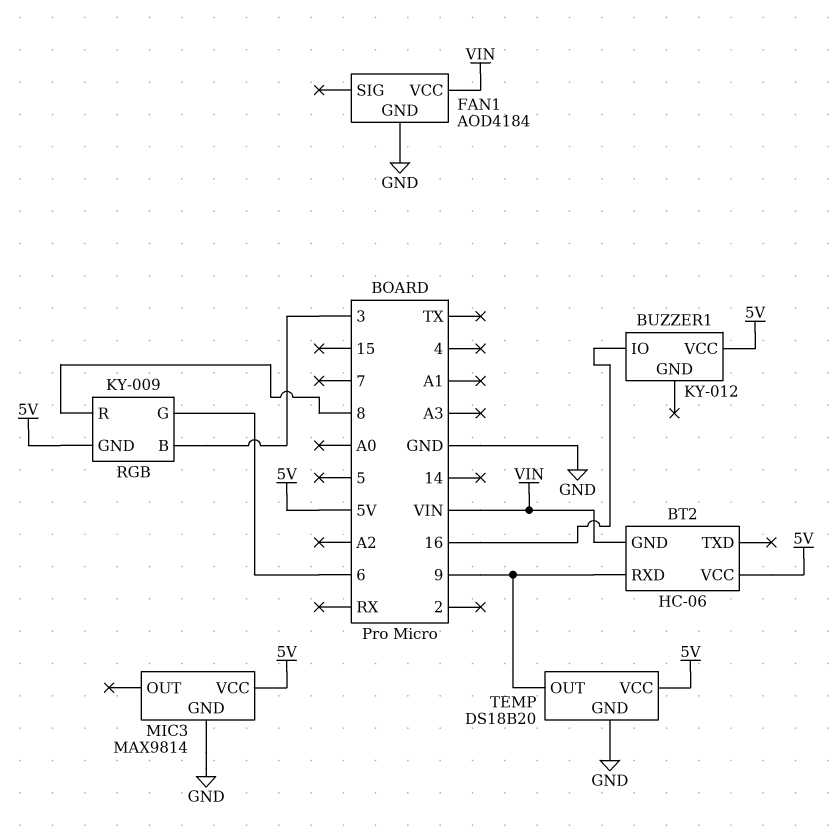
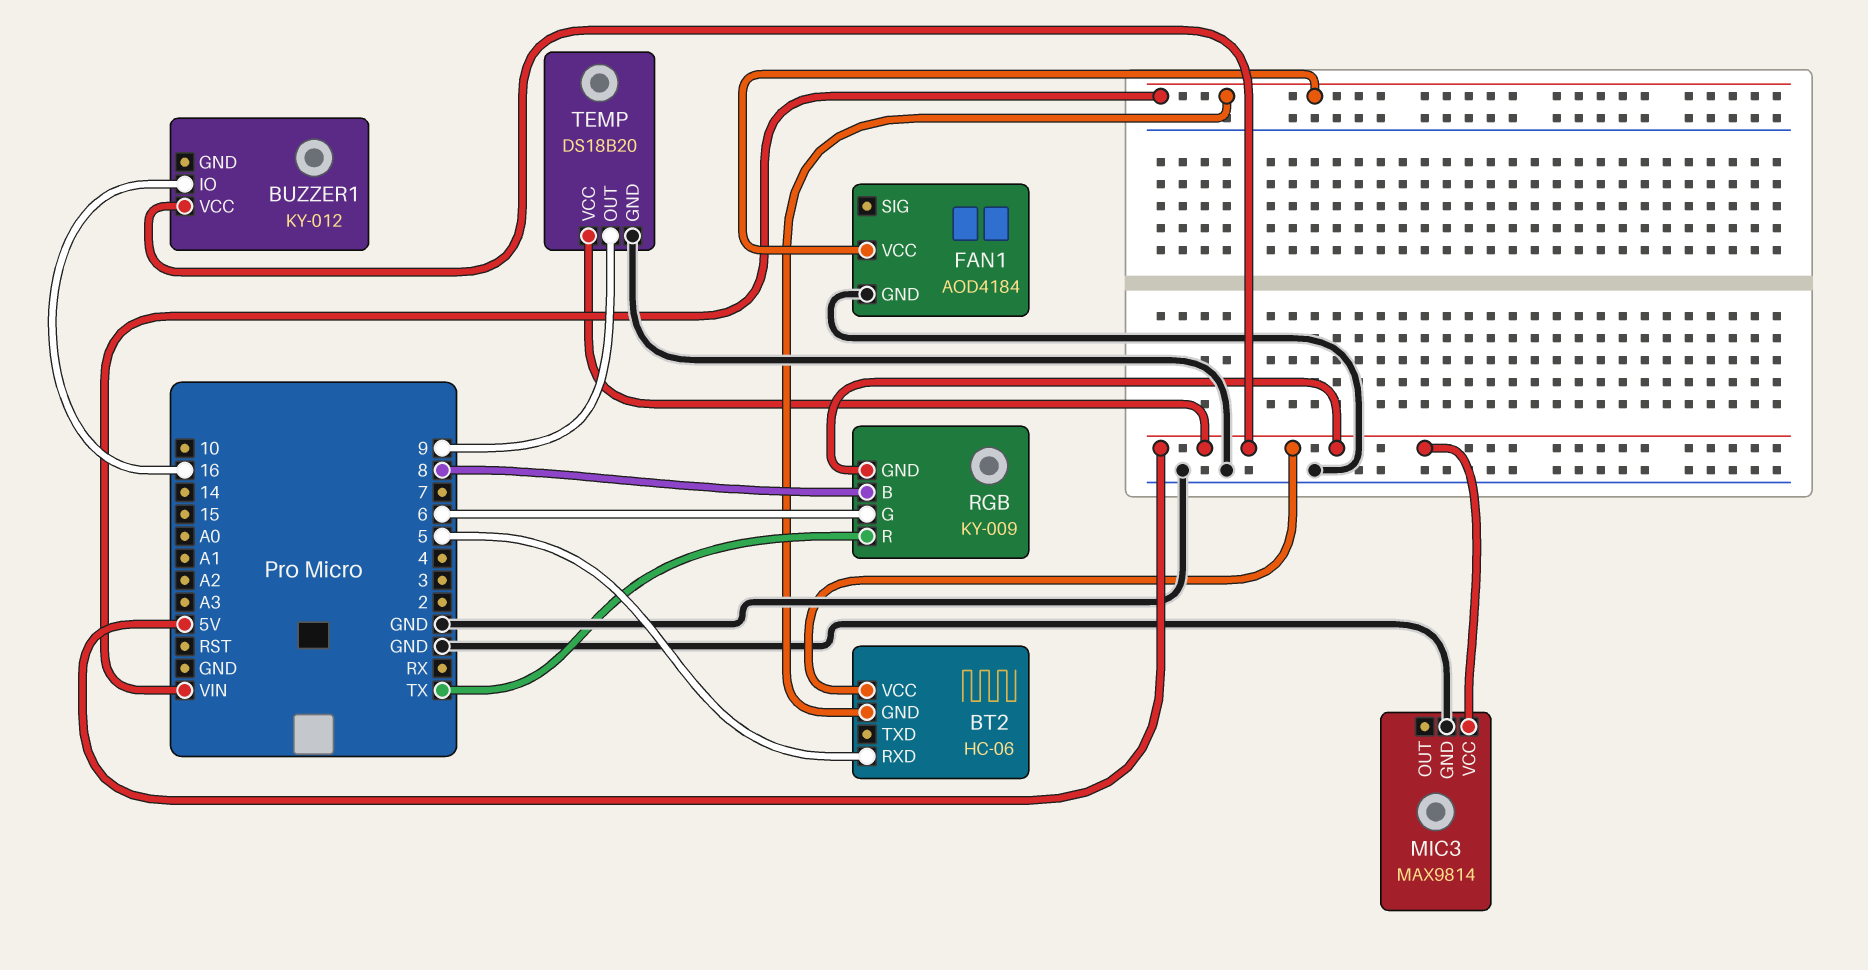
BT2 pin RXD: 9 -> 5
RGB pin B: 3 -> 8
RGB pin R: 8 -> TX

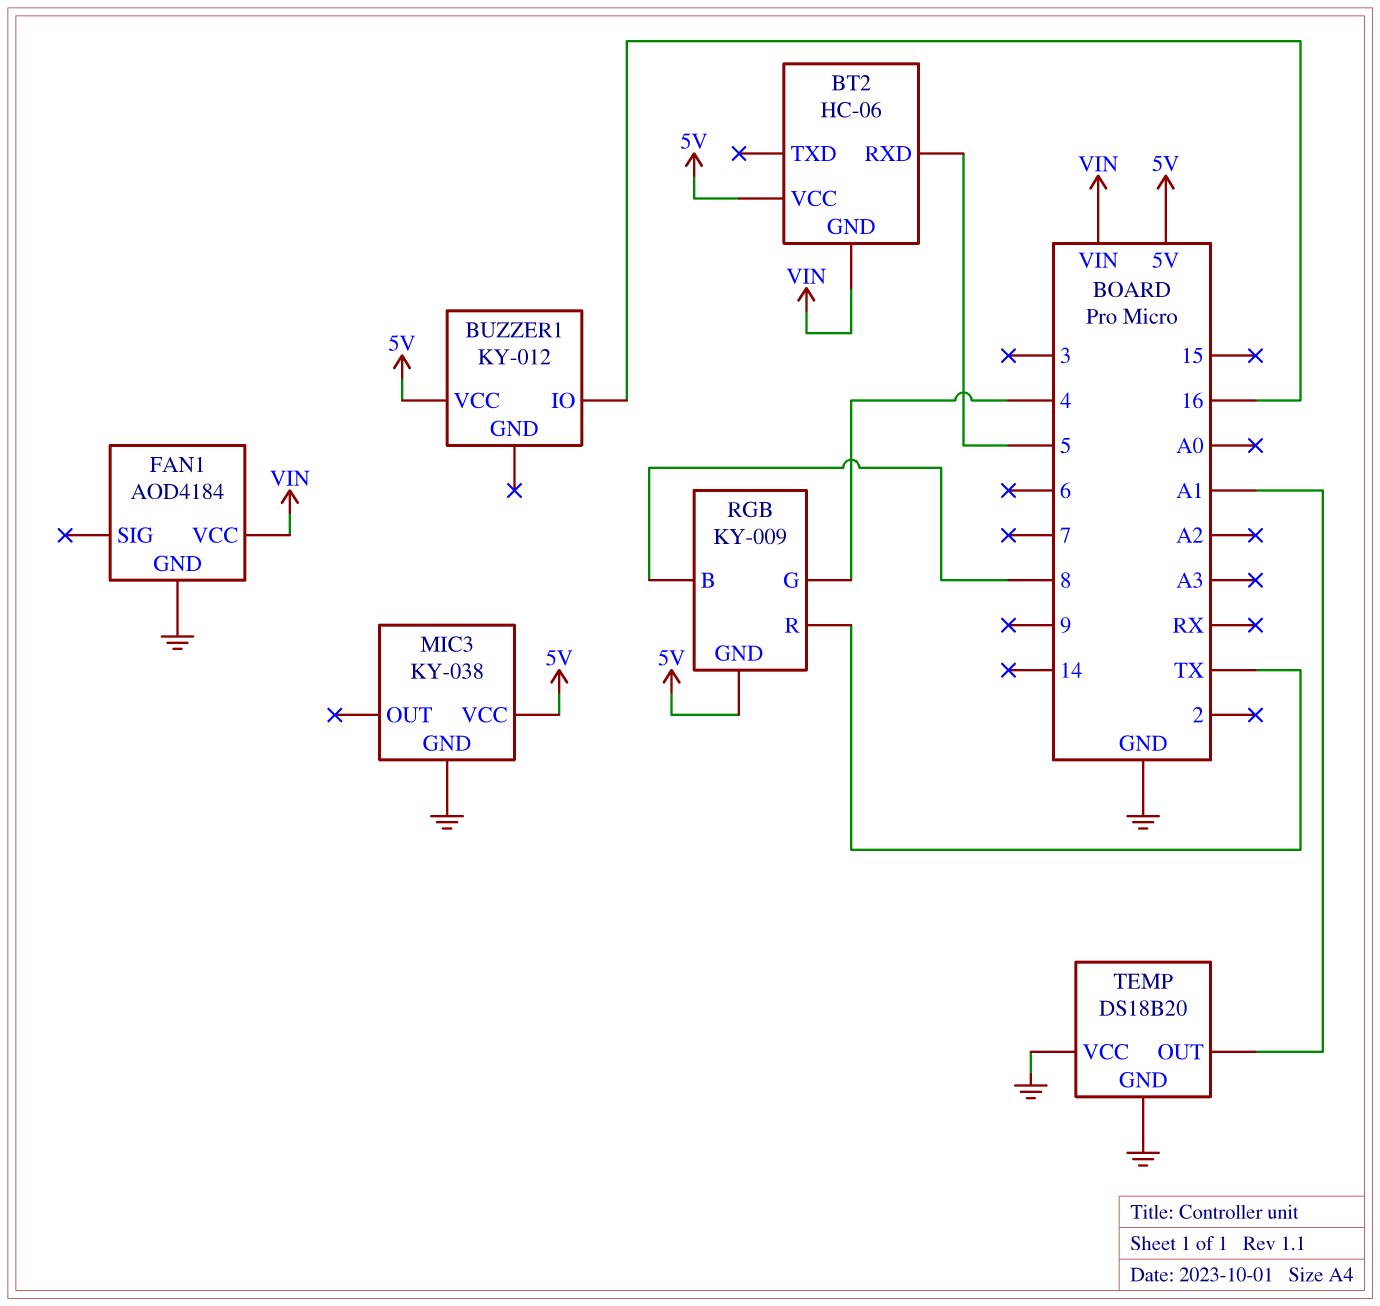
MIC3: MAX9814 -> KY-038
RGB pin G: 6 -> 4
TEMP pin OUT: 9 -> A1
TEMP pin VCC: 5V -> GND

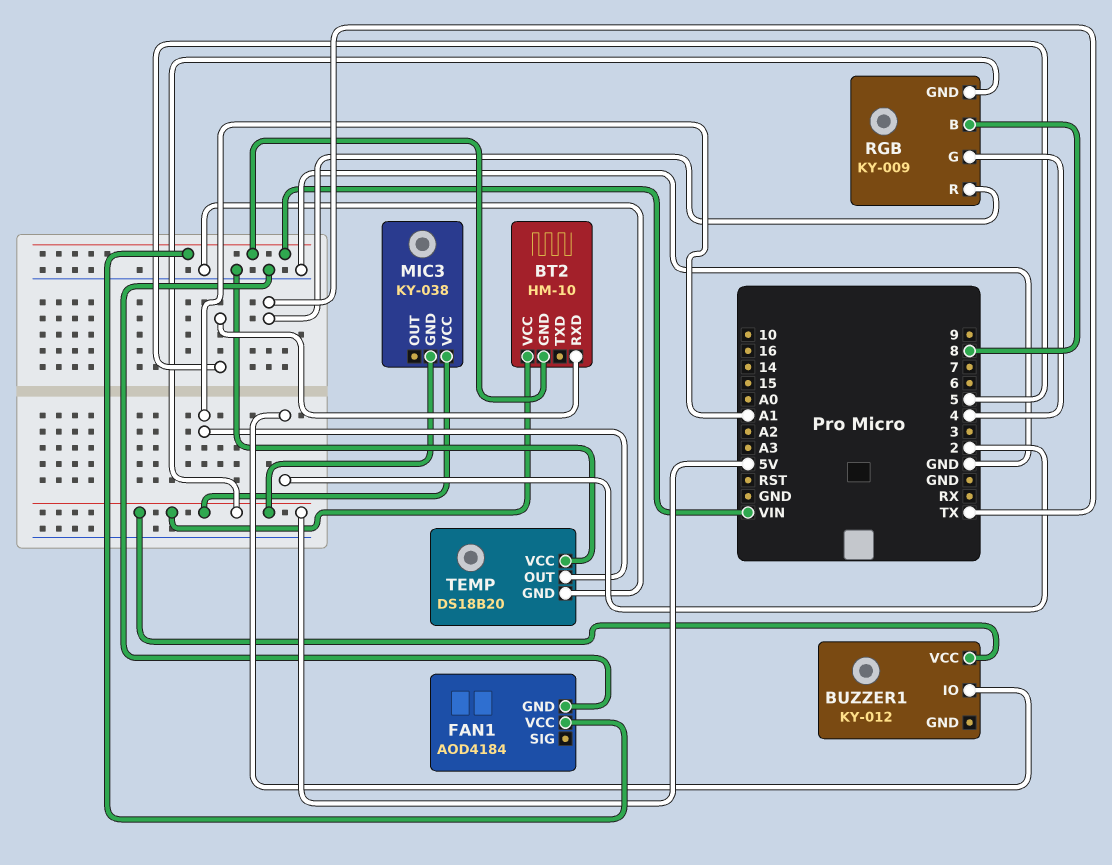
BT2: HC-06 -> HM-10
BUZZER1 pin IO: 16 -> 2
MIC3 pin GND: GND -> 5V

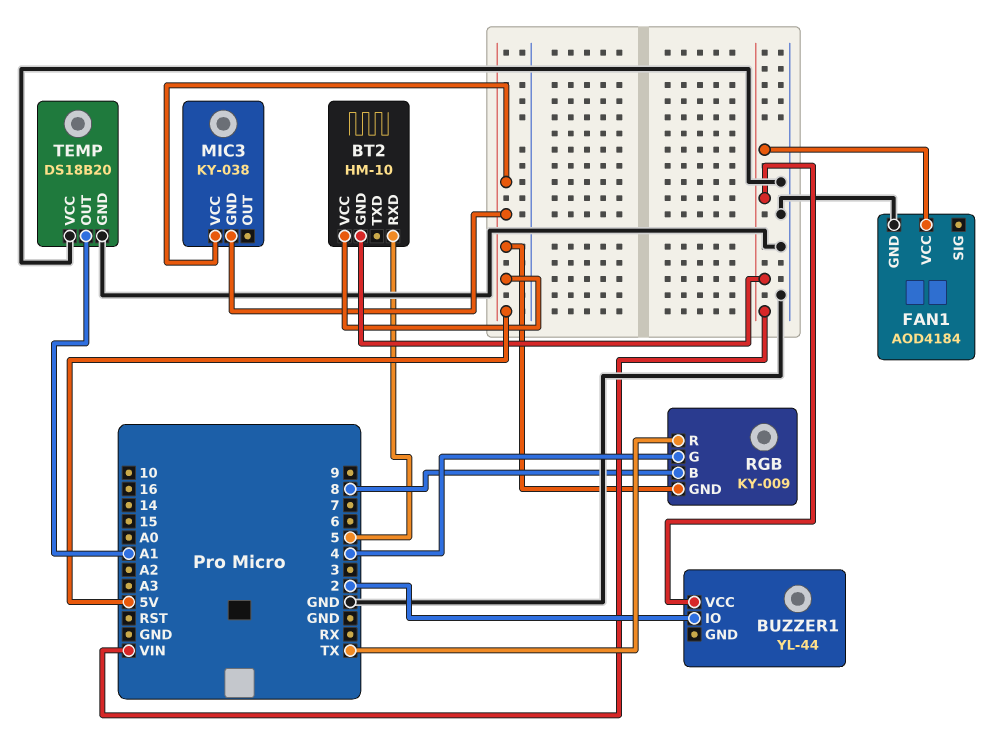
BUZZER1: KY-012 -> YL-44
BUZZER1 pin VCC: 5V -> VIN

